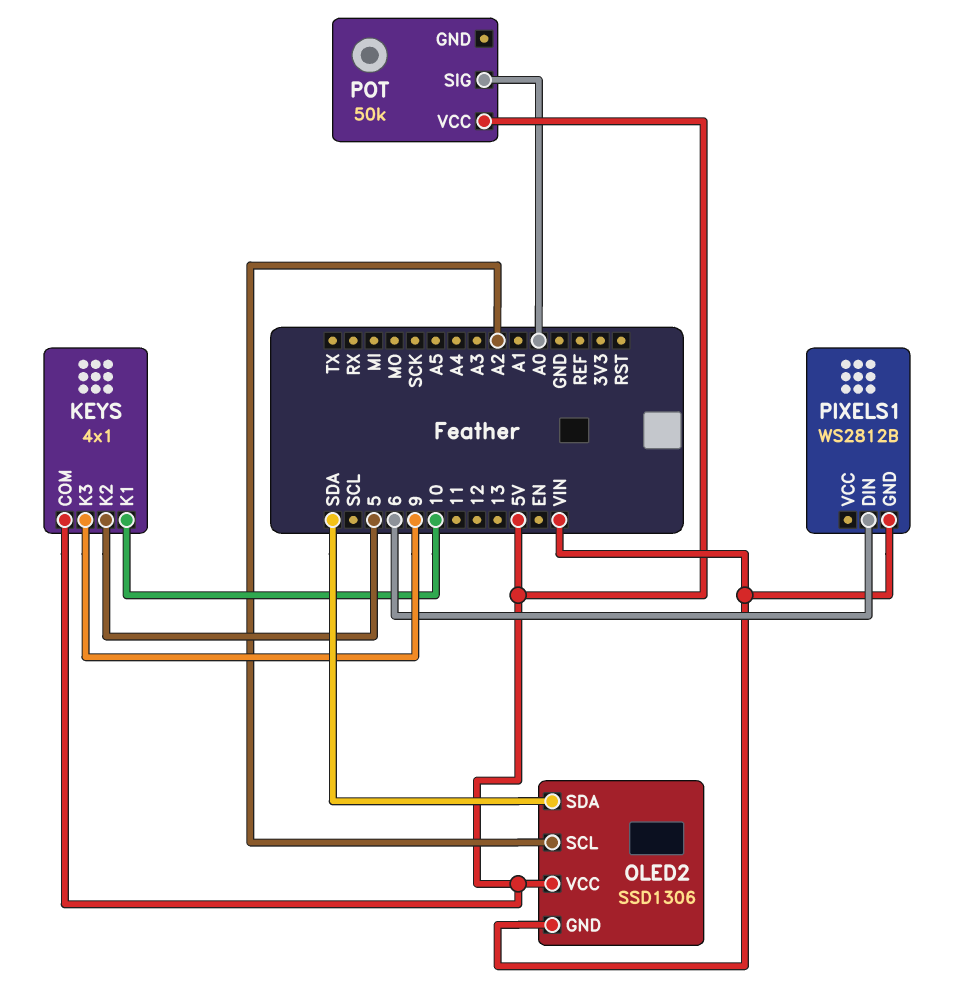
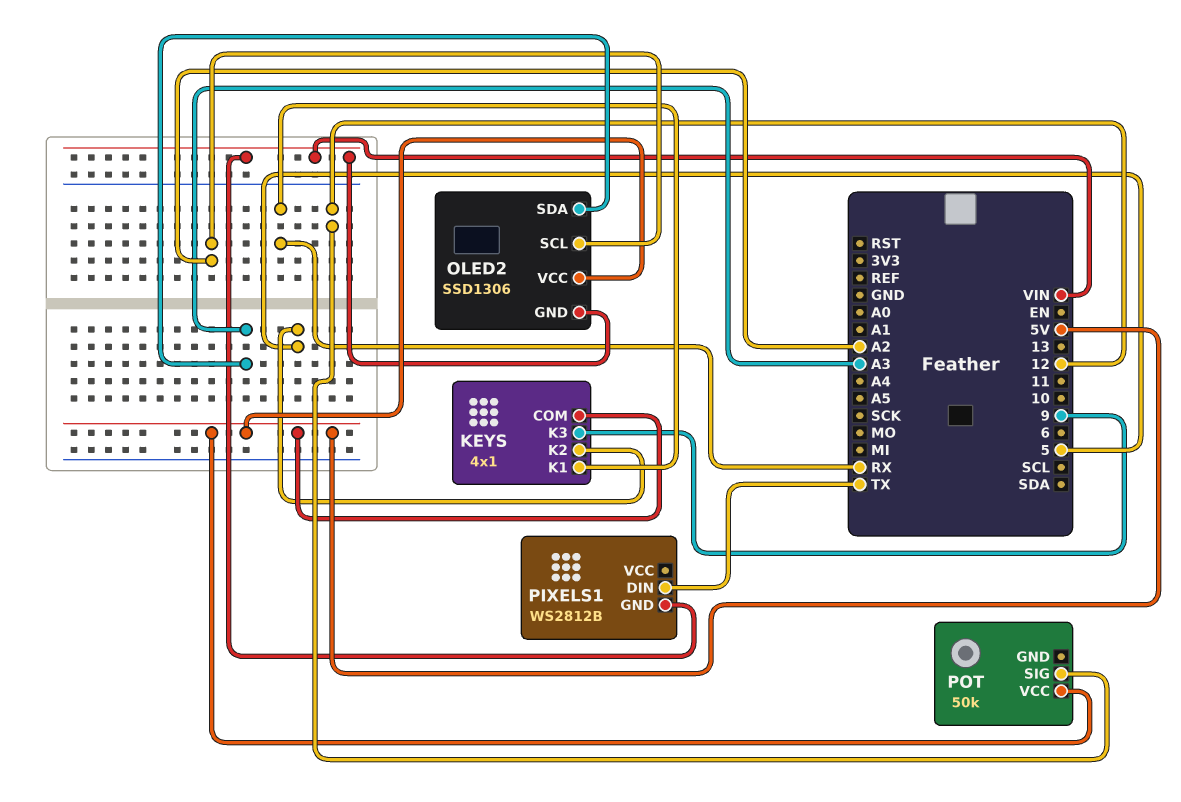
KEYS pin K1: 10 -> RX
OLED2 pin SDA: SDA -> A3
PIXELS1 pin DIN: 6 -> TX
POT pin SIG: A0 -> 12

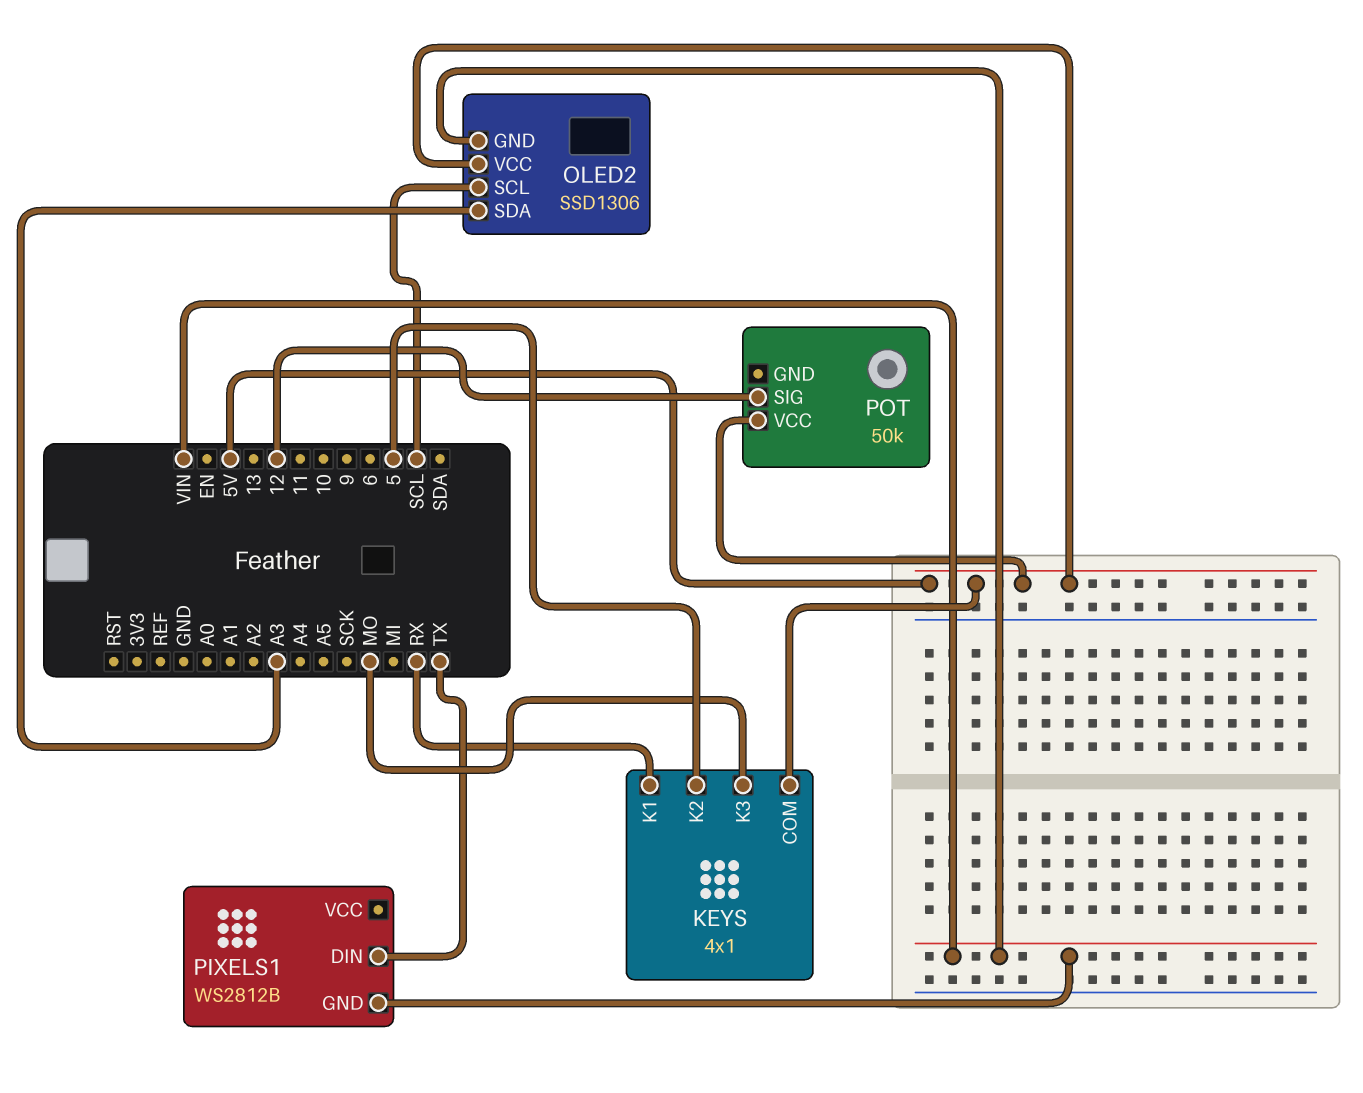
KEYS pin K3: 9 -> MO
OLED2 pin SCL: A2 -> SCL

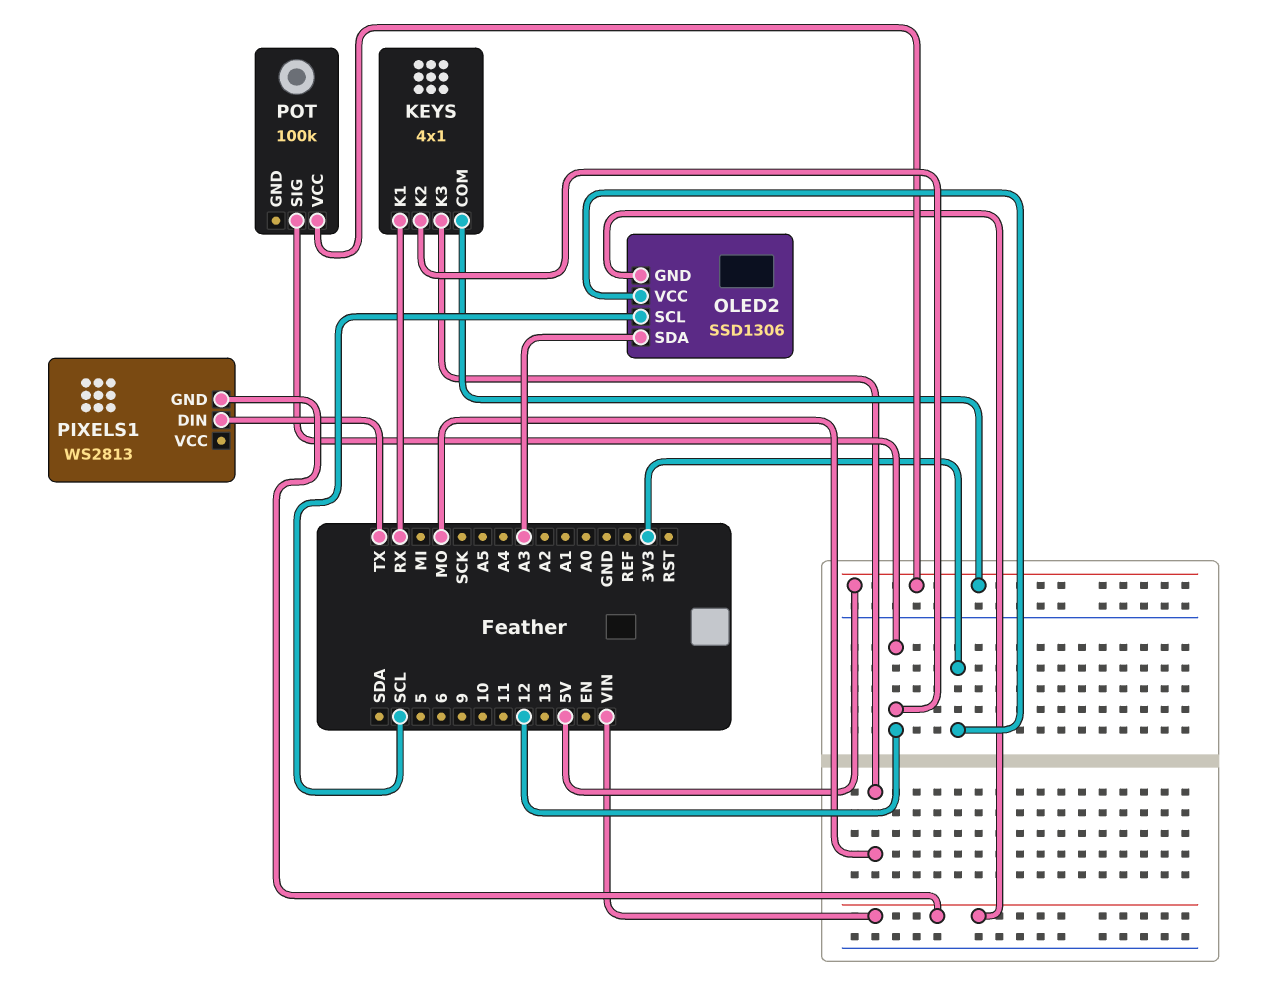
KEYS pin K2: 5 -> 12
OLED2 pin VCC: 5V -> 3V3
PIXELS1: WS2812B -> WS2813
POT: 50k -> 100k

